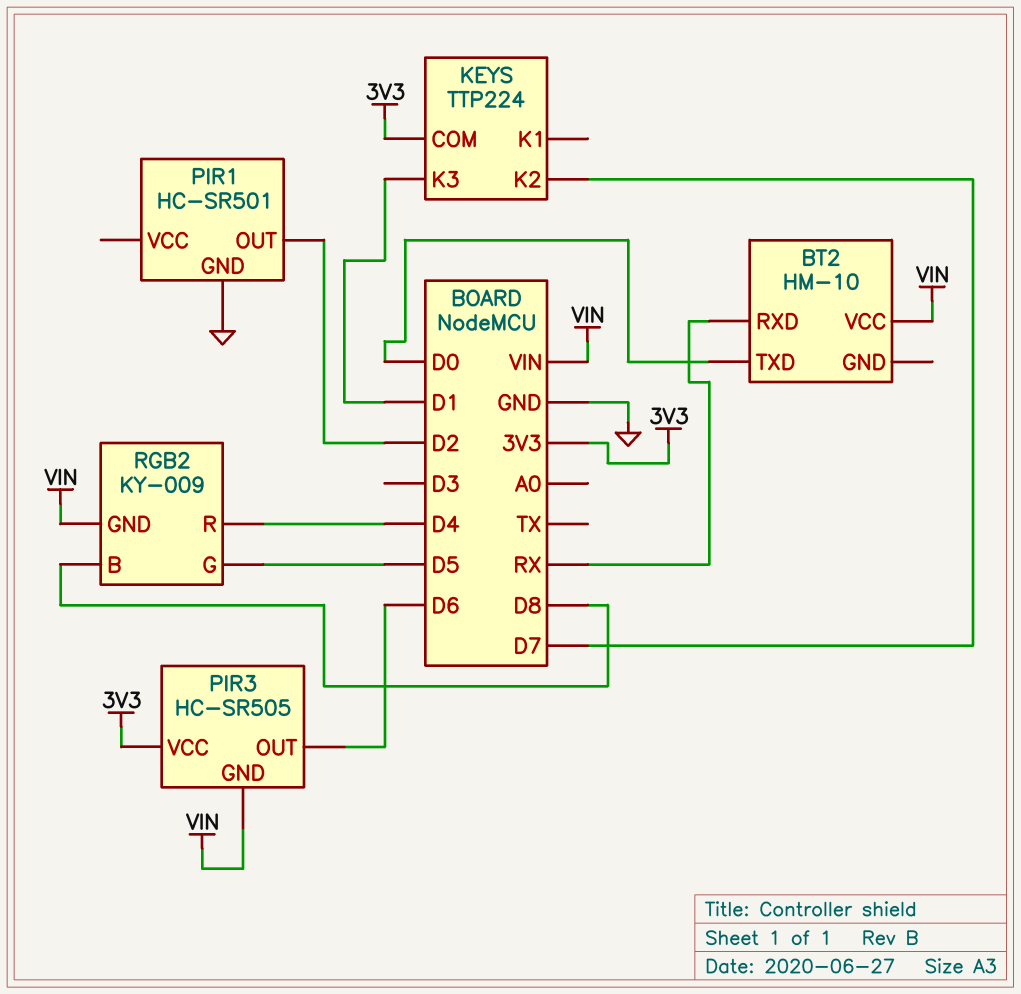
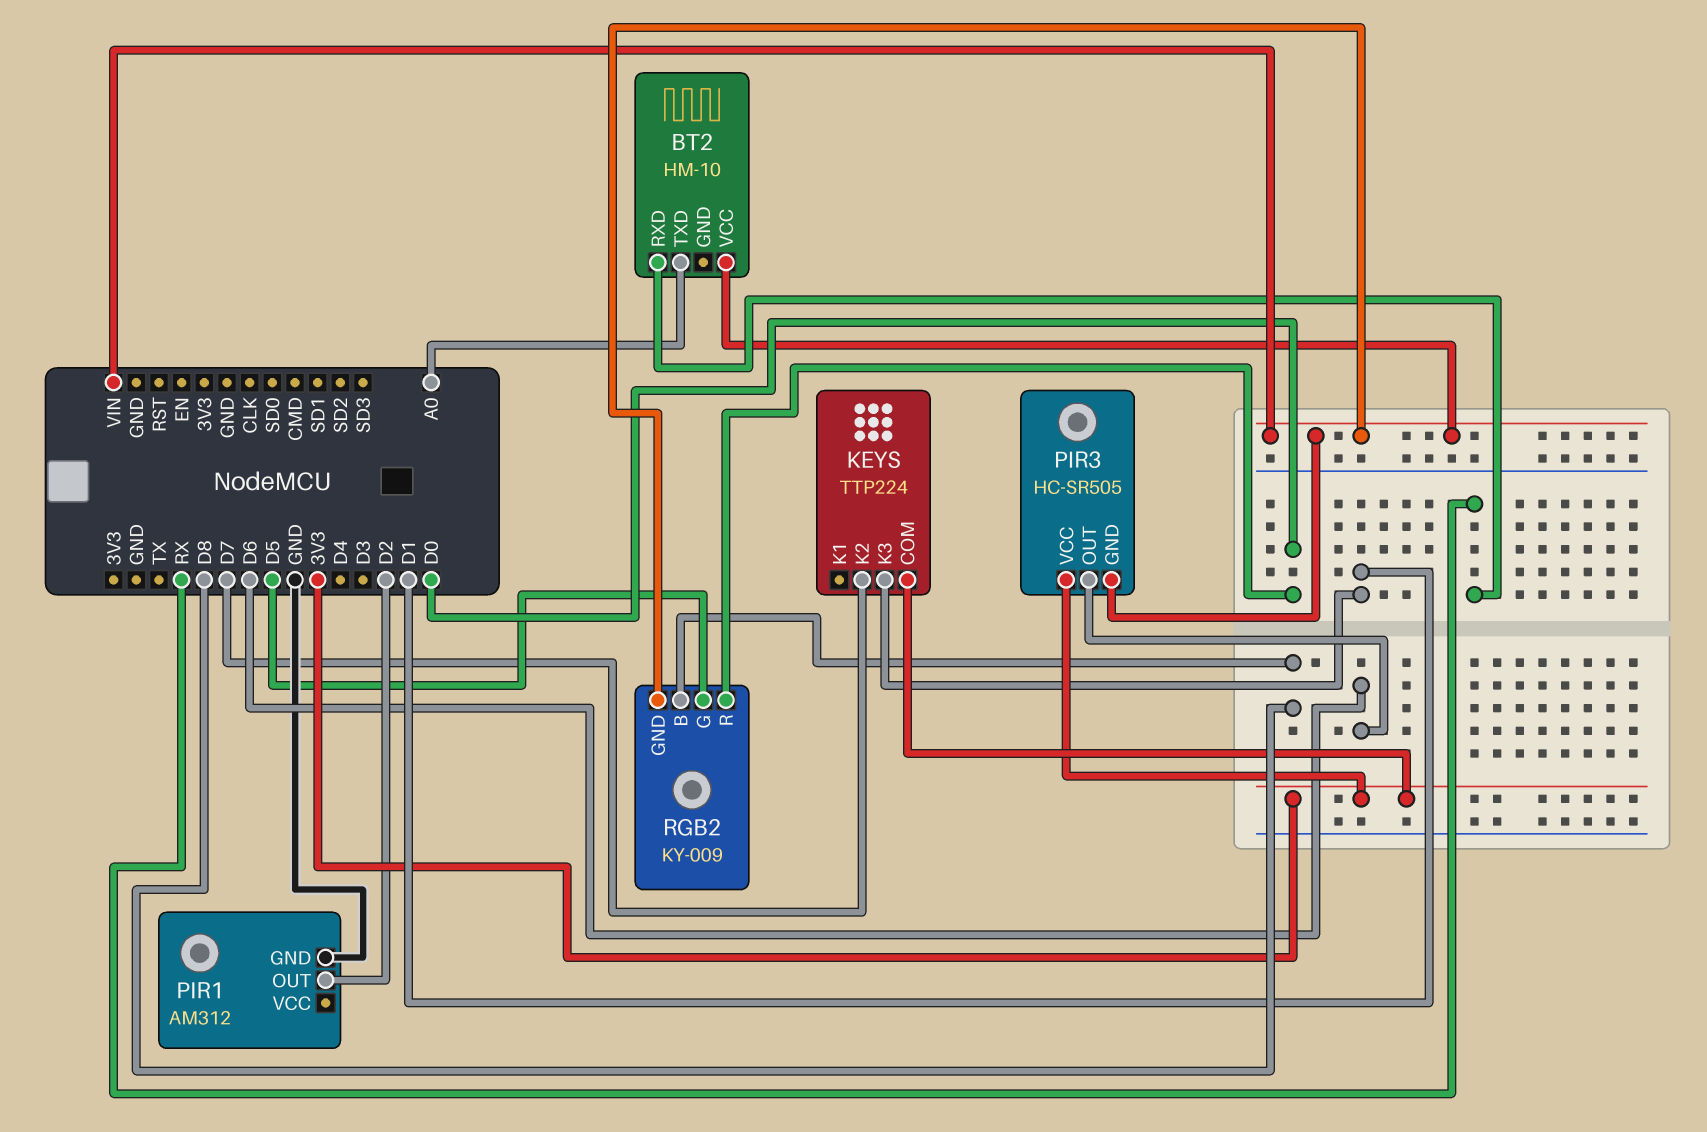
BT2 pin TXD: D0 -> A0
PIR1: HC-SR501 -> AM312
RGB2 pin R: D4 -> D0

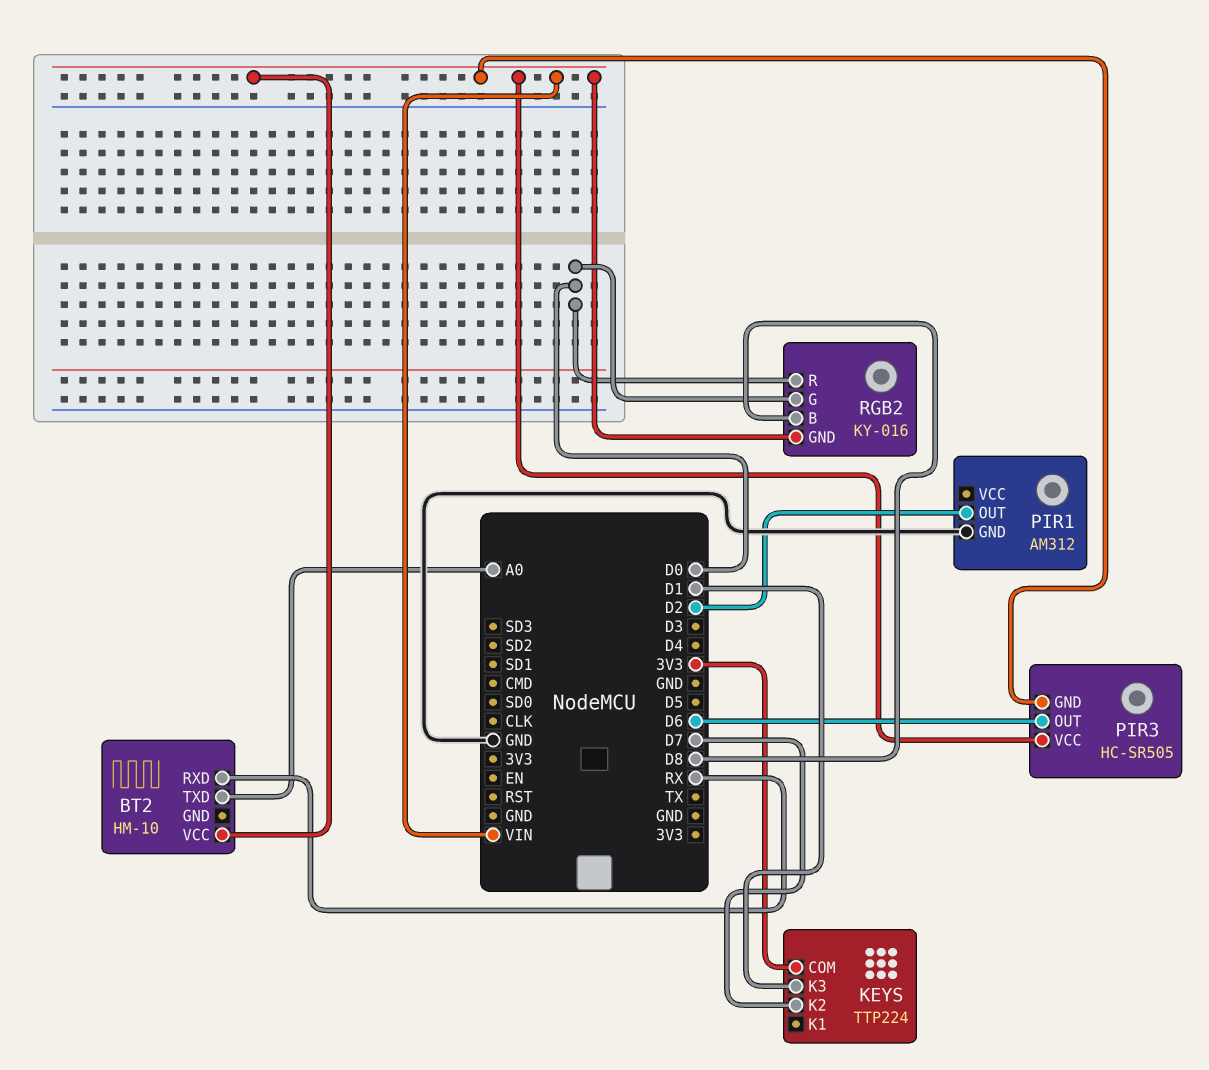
PIR3 pin VCC: 3V3 -> VIN
RGB2: KY-009 -> KY-016
RGB2 pin G: D5 -> D0

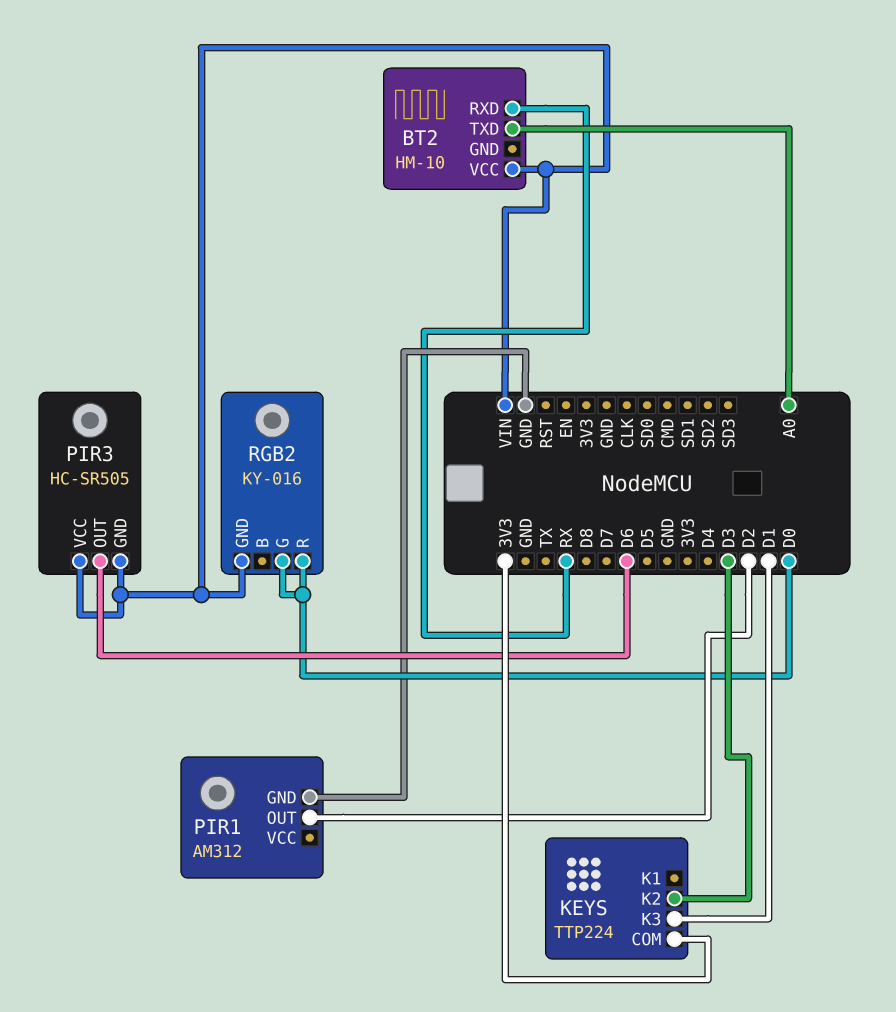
KEYS pin K2: D7 -> D3
RGB2 pin B: D8 -> none

